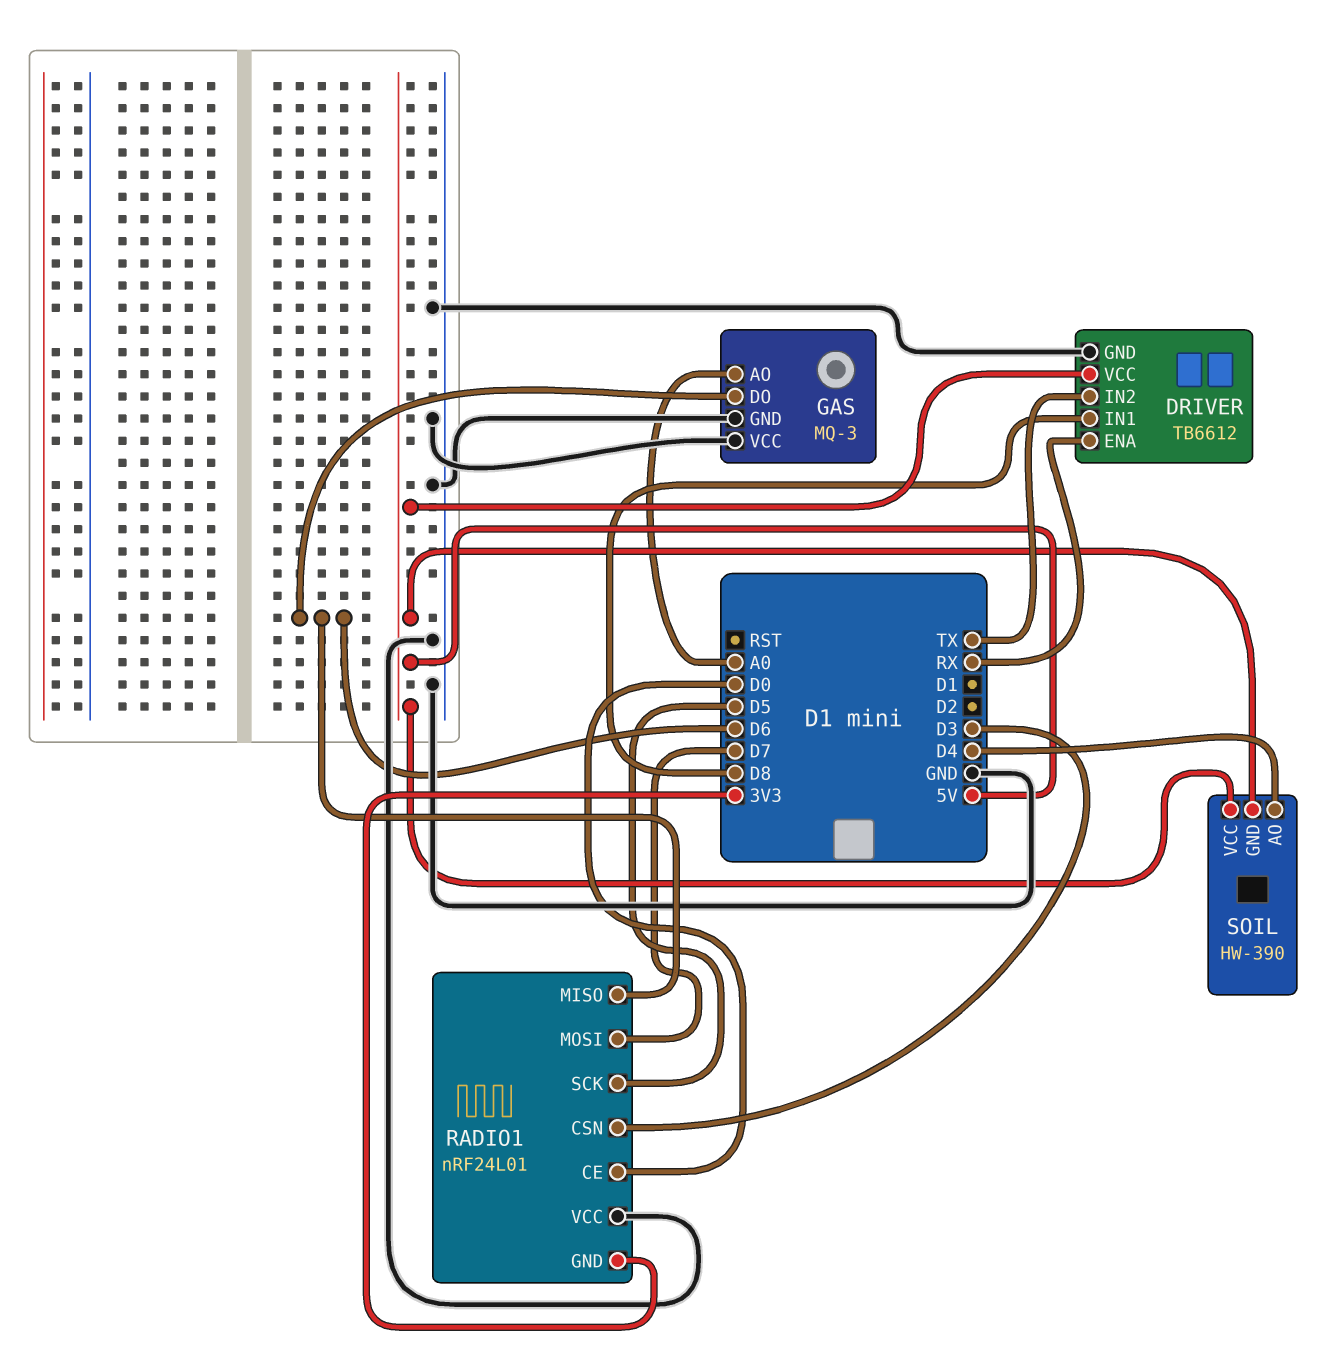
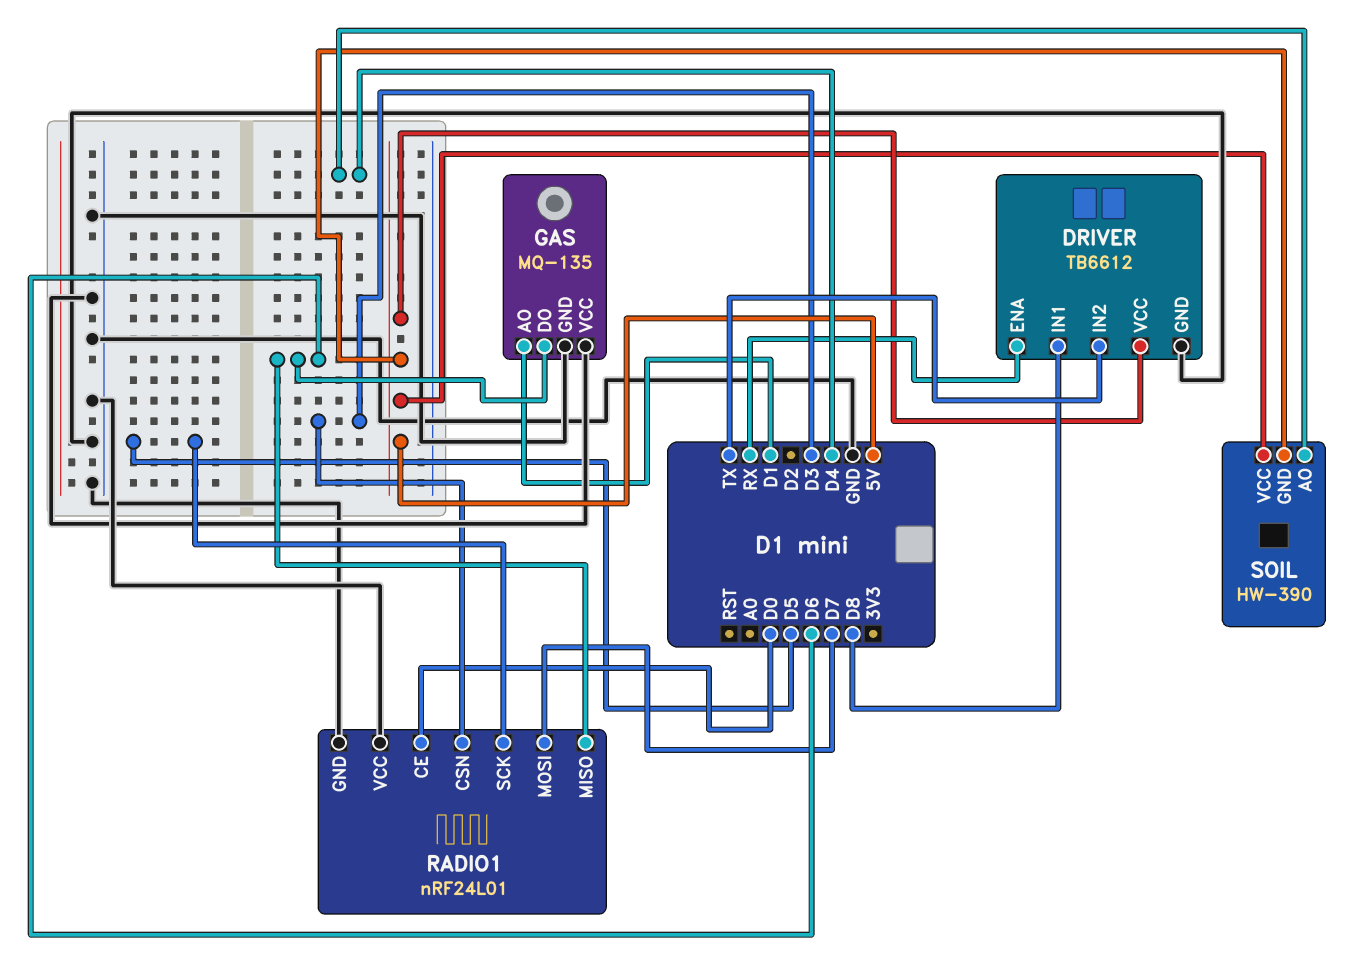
GAS: MQ-3 -> MQ-135
GAS pin AO: A0 -> D1
RADIO1 pin GND: 3V3 -> GND

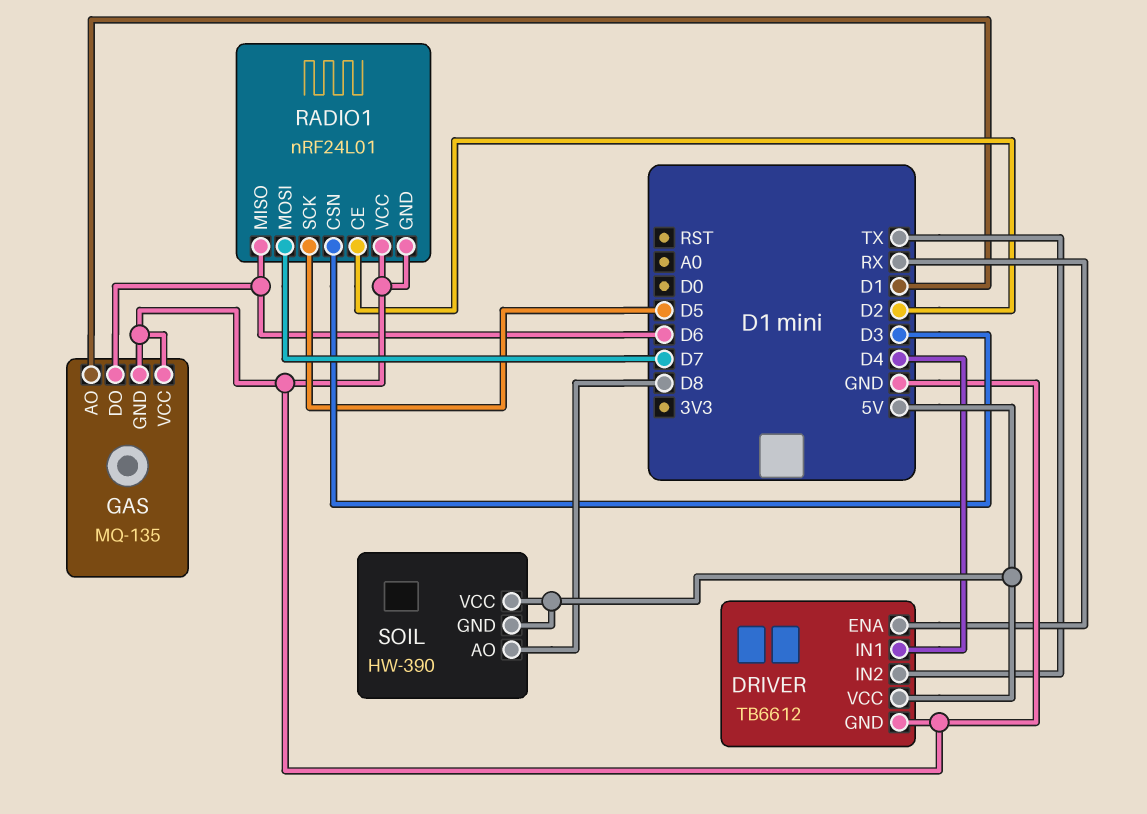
DRIVER pin IN1: D8 -> D4
RADIO1 pin CE: D0 -> D2
SOIL pin AO: D4 -> D8

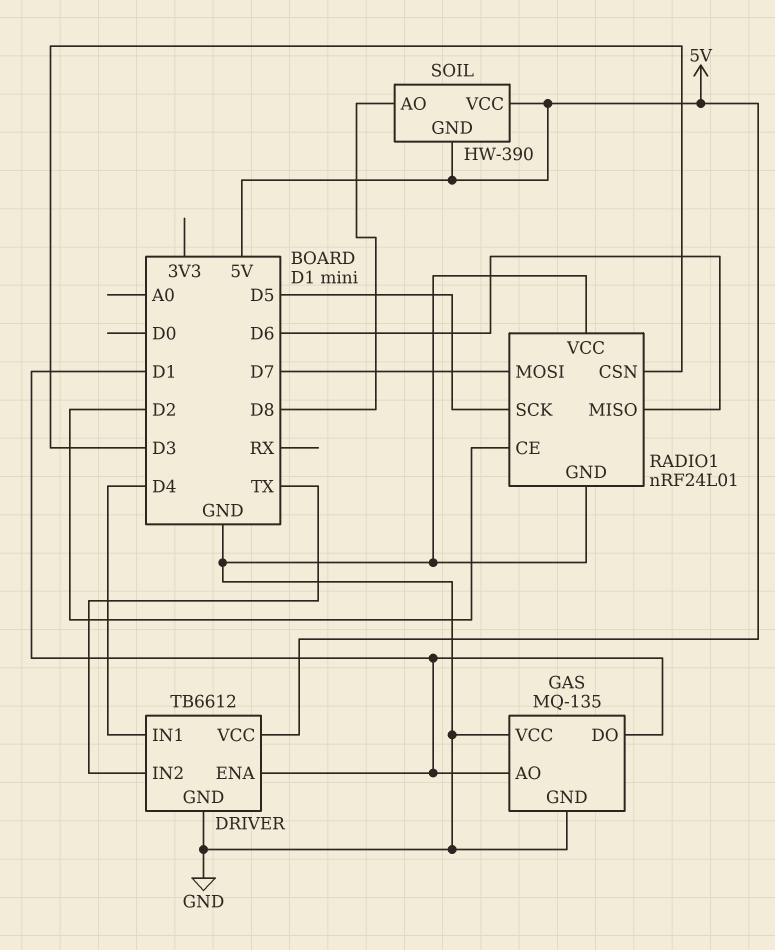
DRIVER pin ENA: RX -> D1
GAS pin DO: D6 -> D1

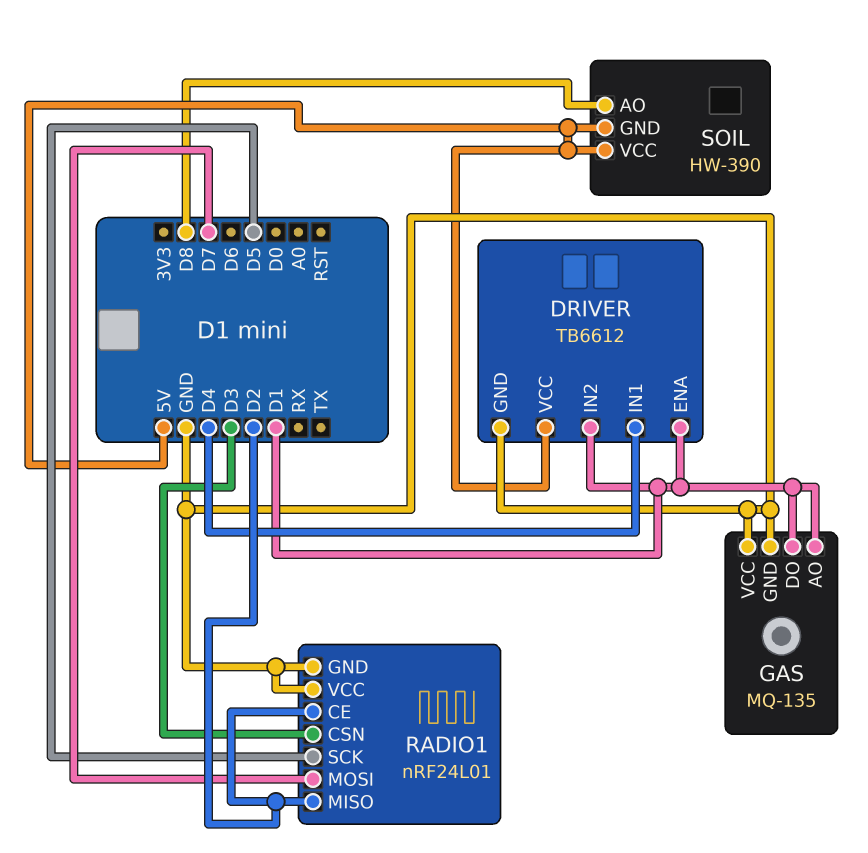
DRIVER pin IN2: TX -> D1
RADIO1 pin MISO: D6 -> D2

